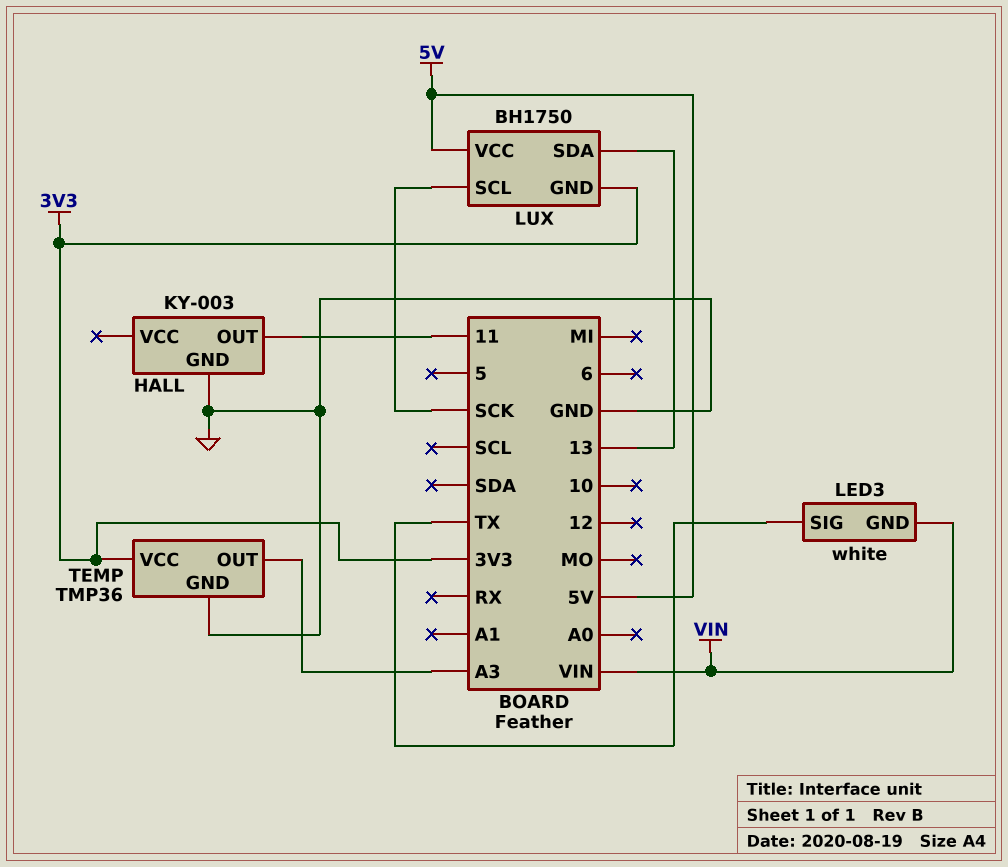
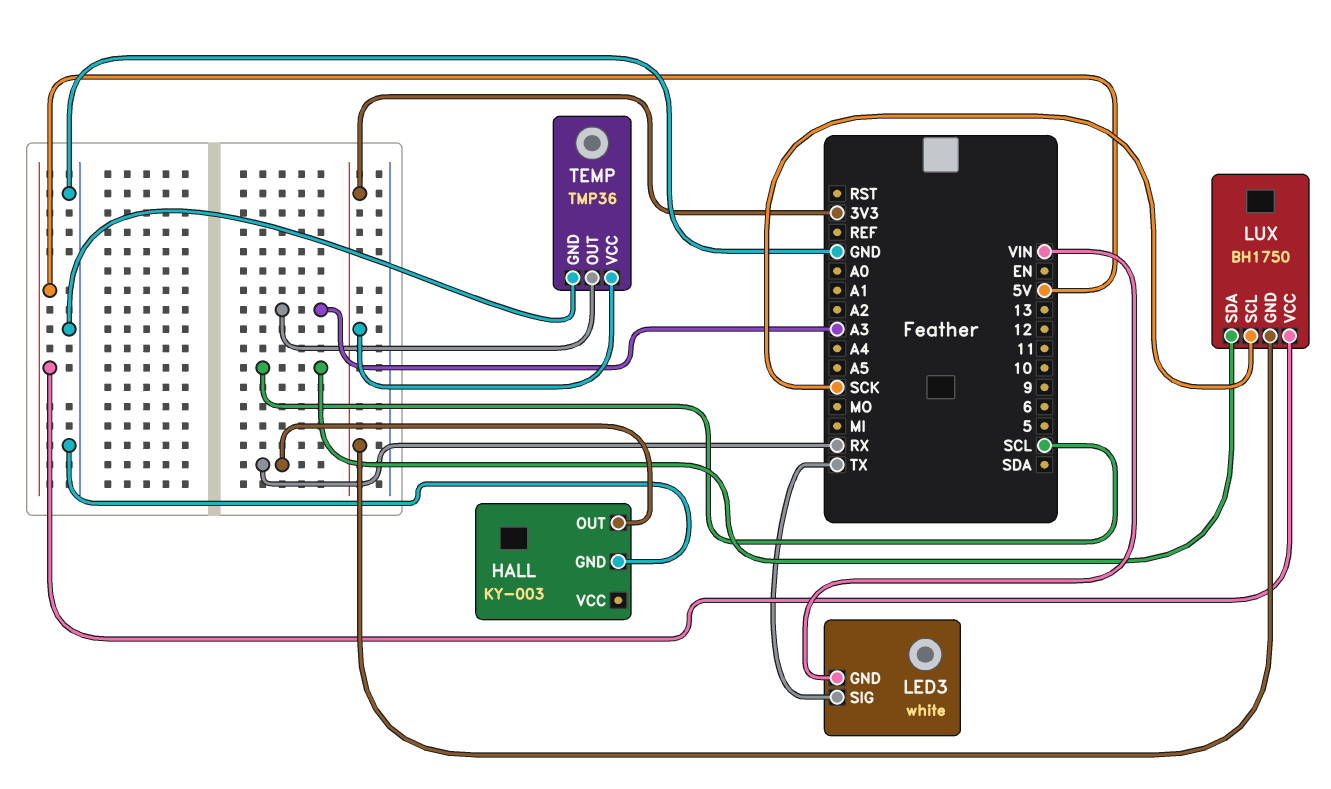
HALL pin OUT: 11 -> RX
LUX pin SDA: 13 -> SCL

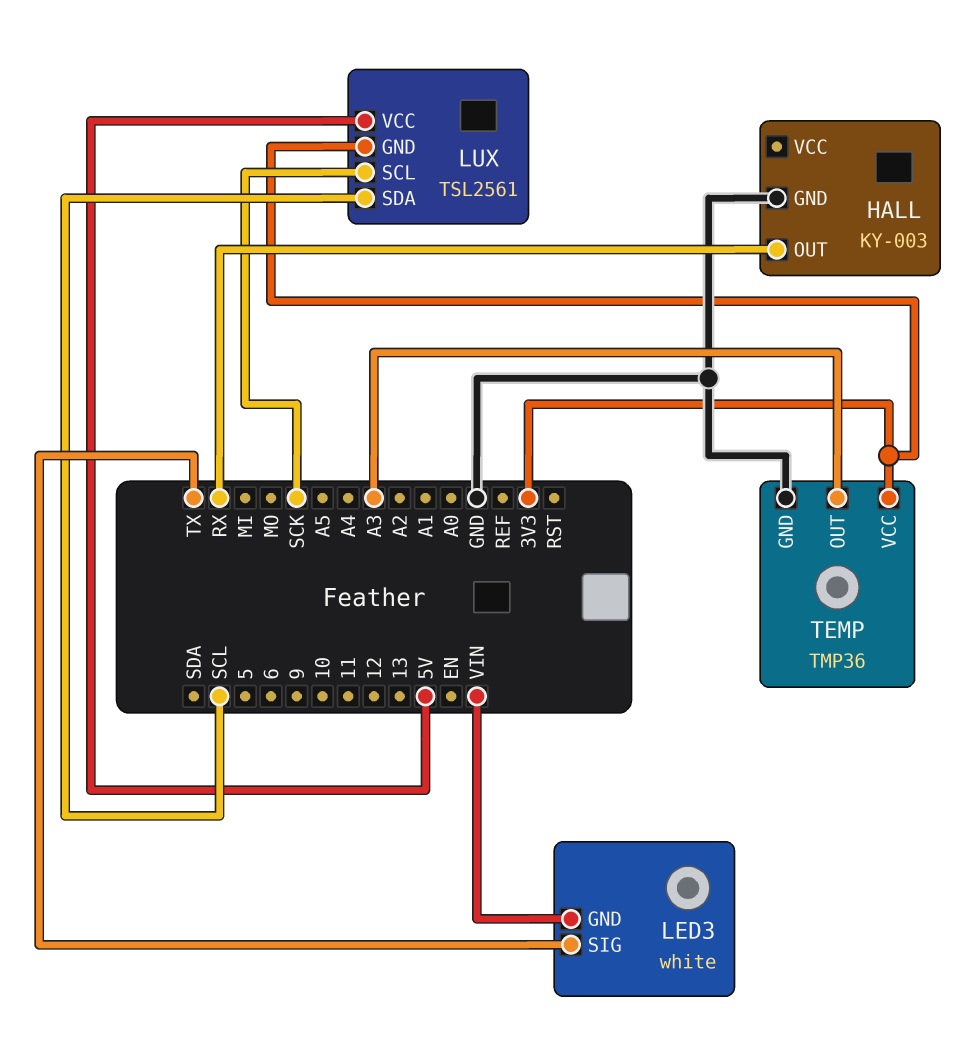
LUX: BH1750 -> TSL2561

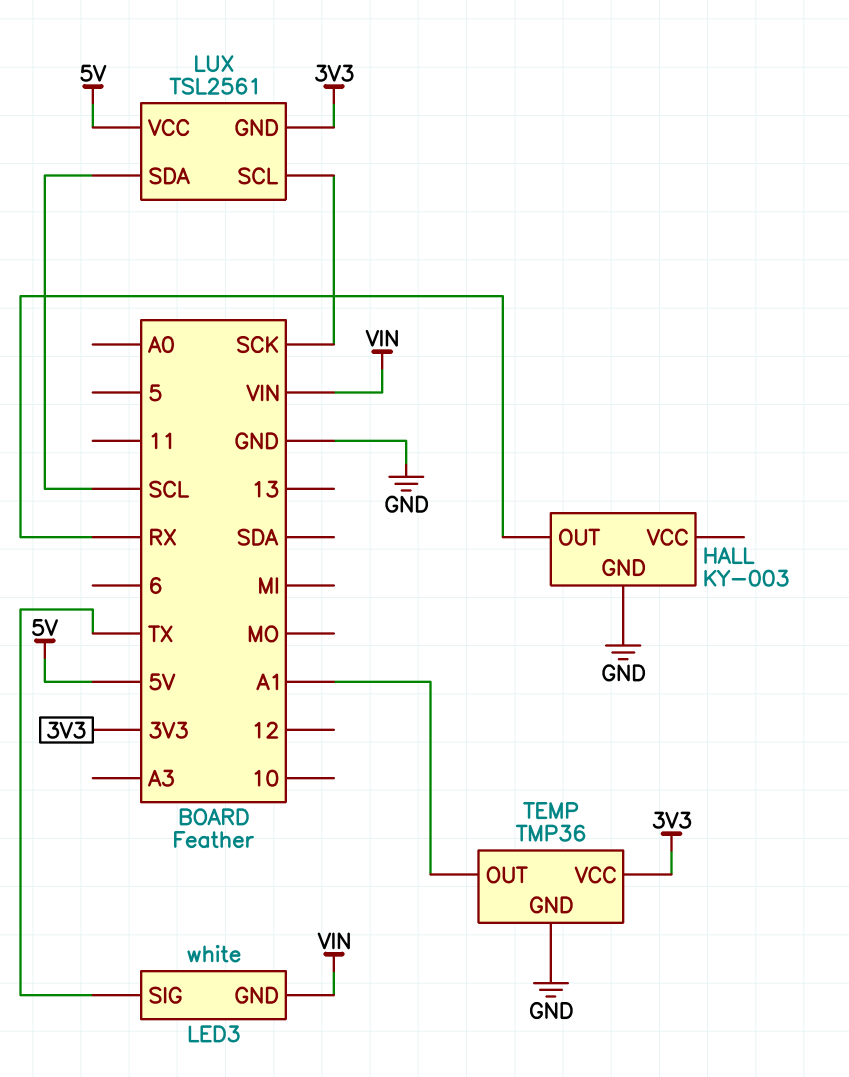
TEMP pin OUT: A3 -> A1

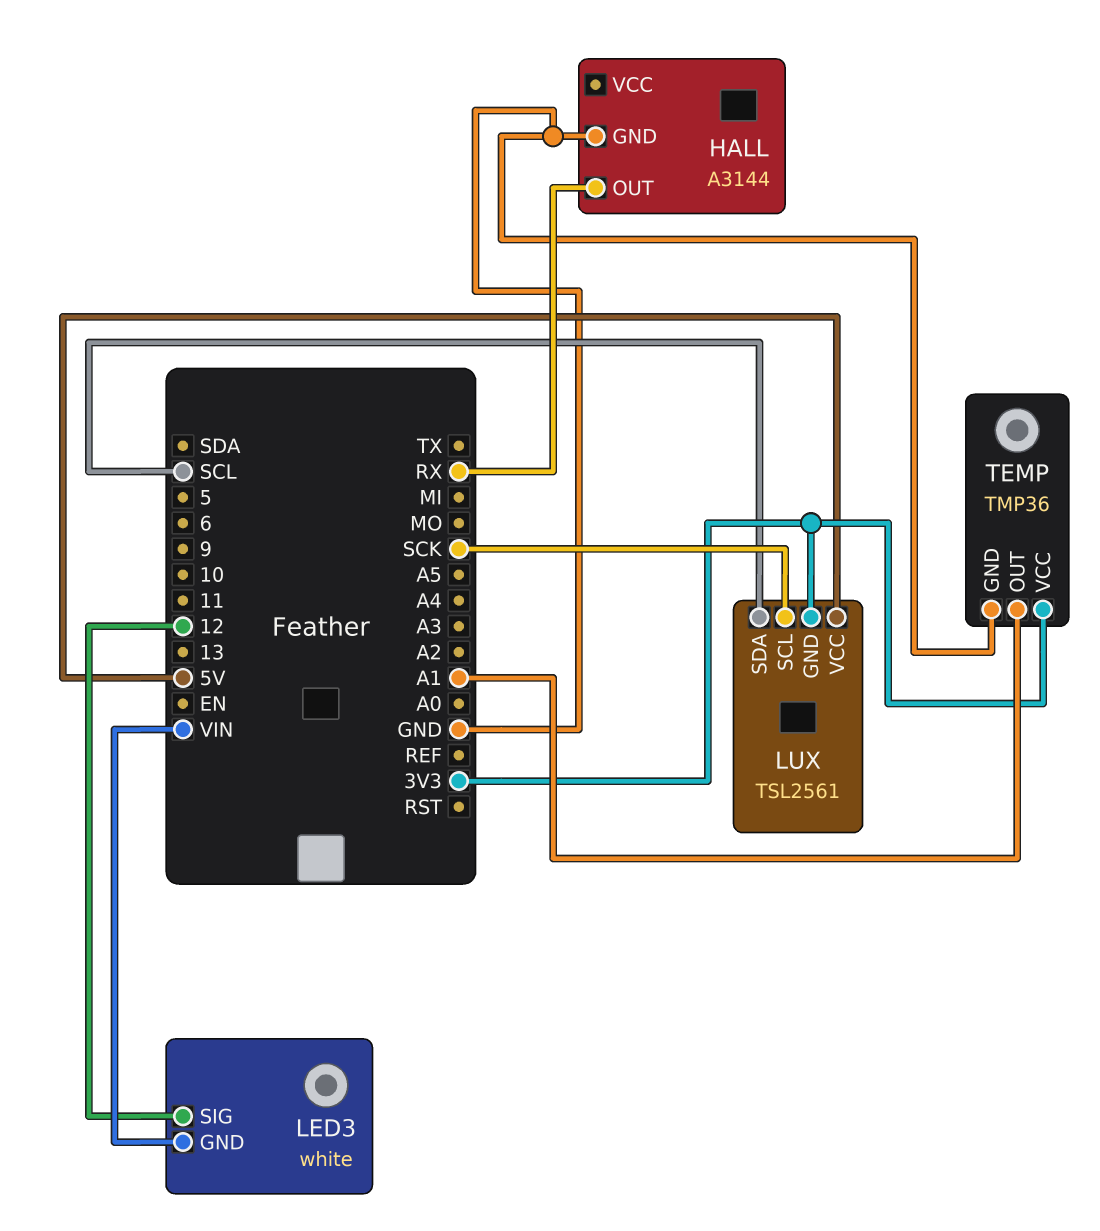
HALL: KY-003 -> A3144
LED3 pin SIG: TX -> 12

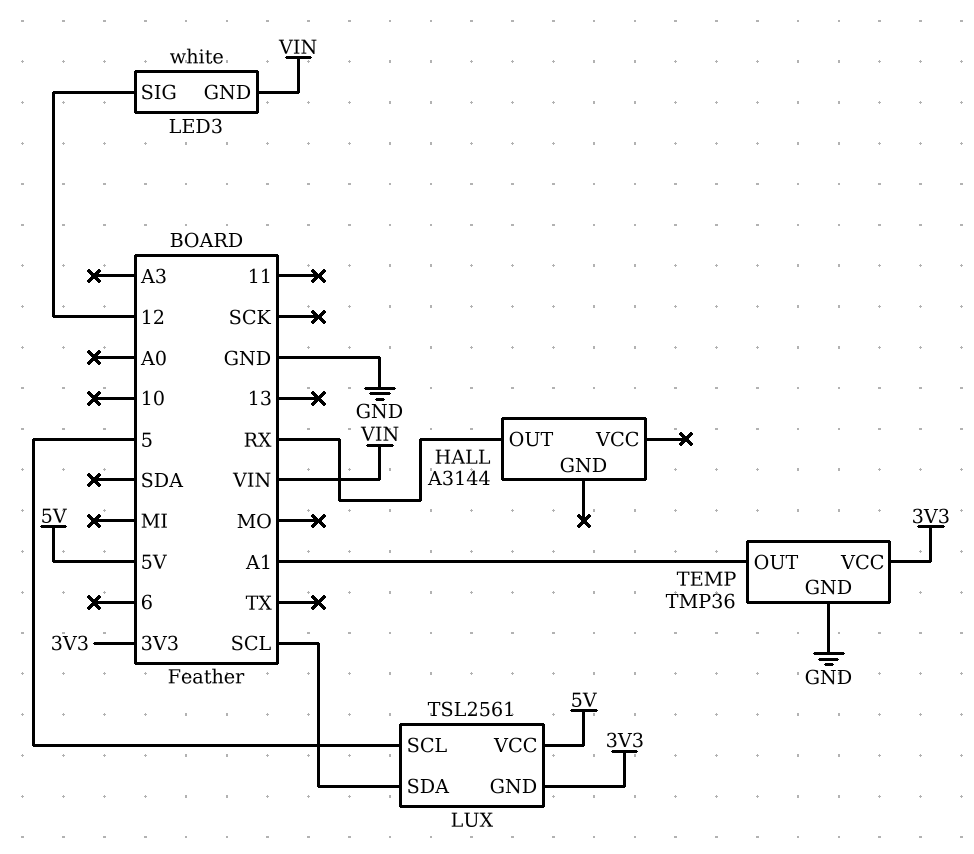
HALL pin GND: GND -> none
LUX pin SCL: SCK -> 5

